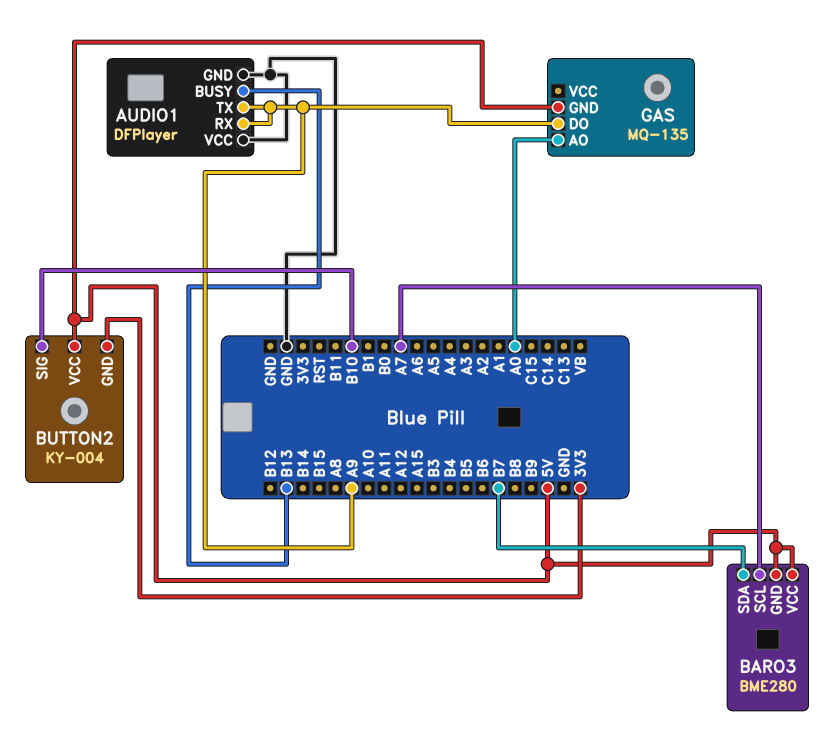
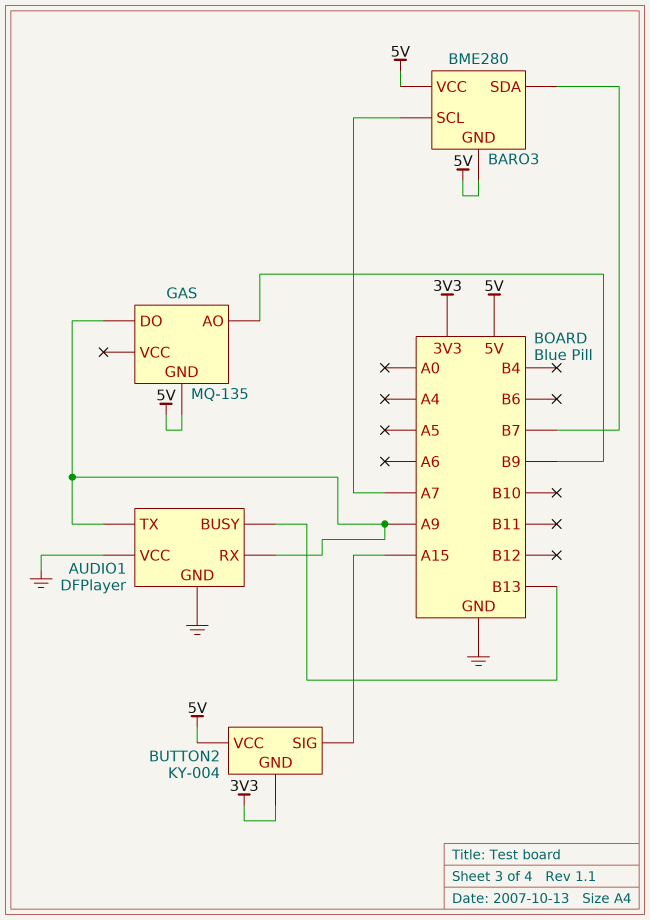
BUTTON2 pin SIG: B10 -> A15
GAS pin AO: A0 -> B9

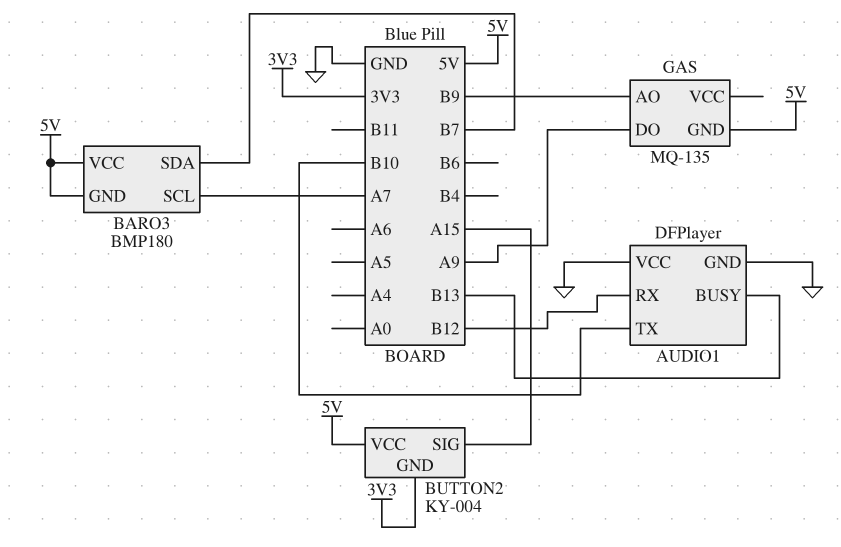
AUDIO1 pin RX: A9 -> B12
AUDIO1 pin TX: A9 -> B10
BARO3: BME280 -> BMP180

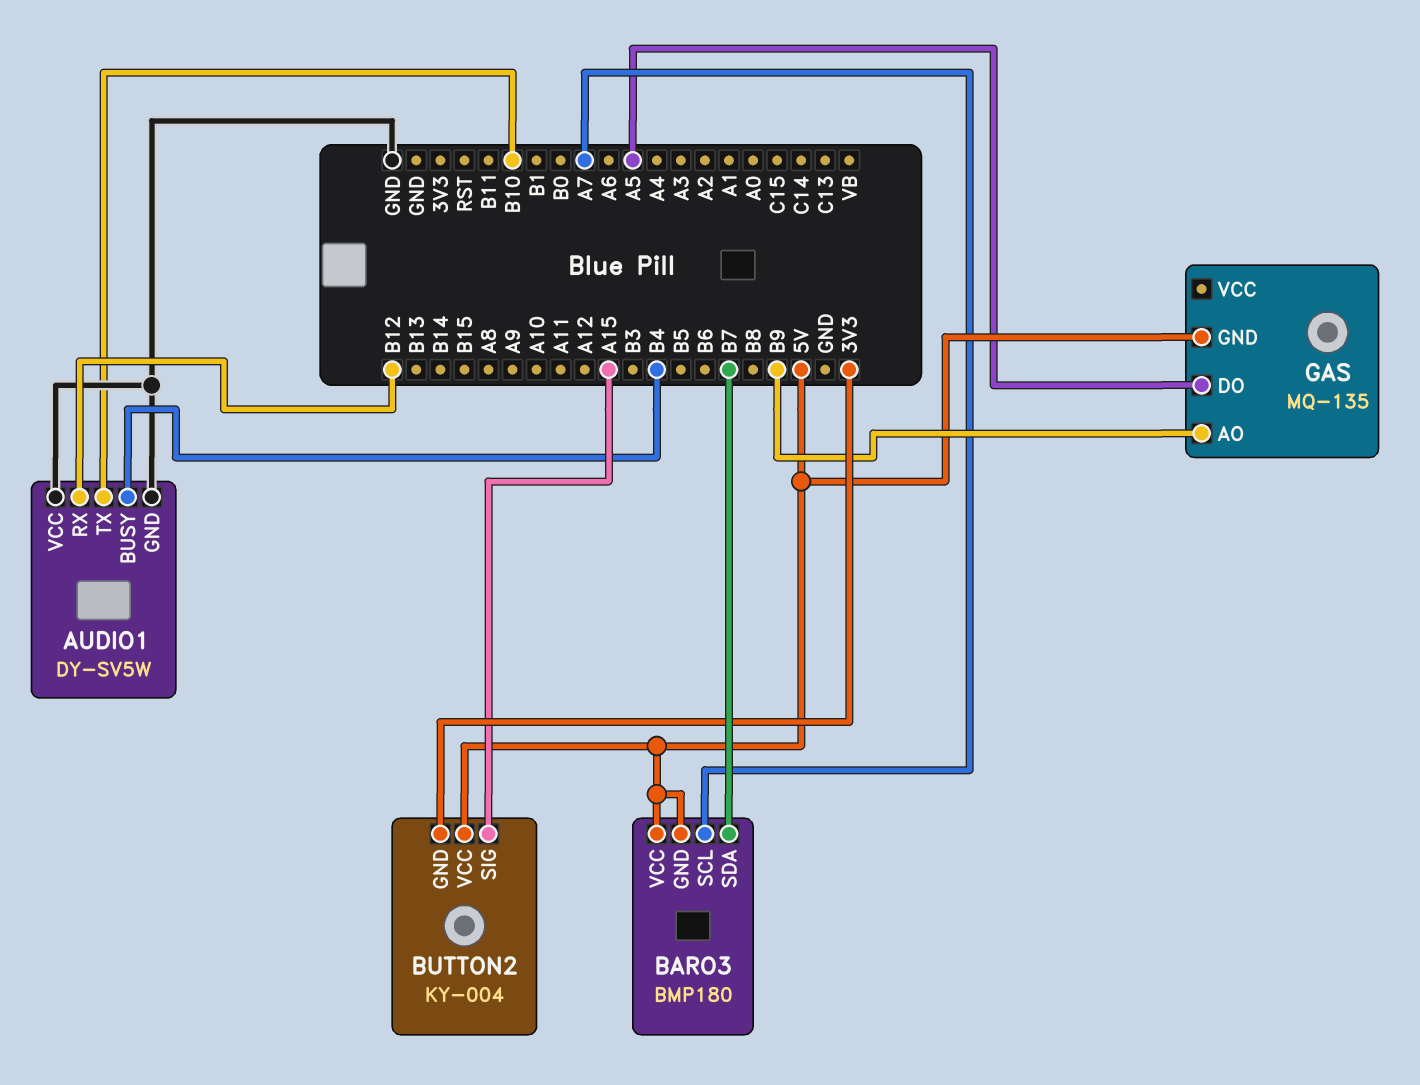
AUDIO1: DFPlayer -> DY-SV5W
AUDIO1 pin BUSY: B13 -> B4
GAS pin DO: A9 -> A5

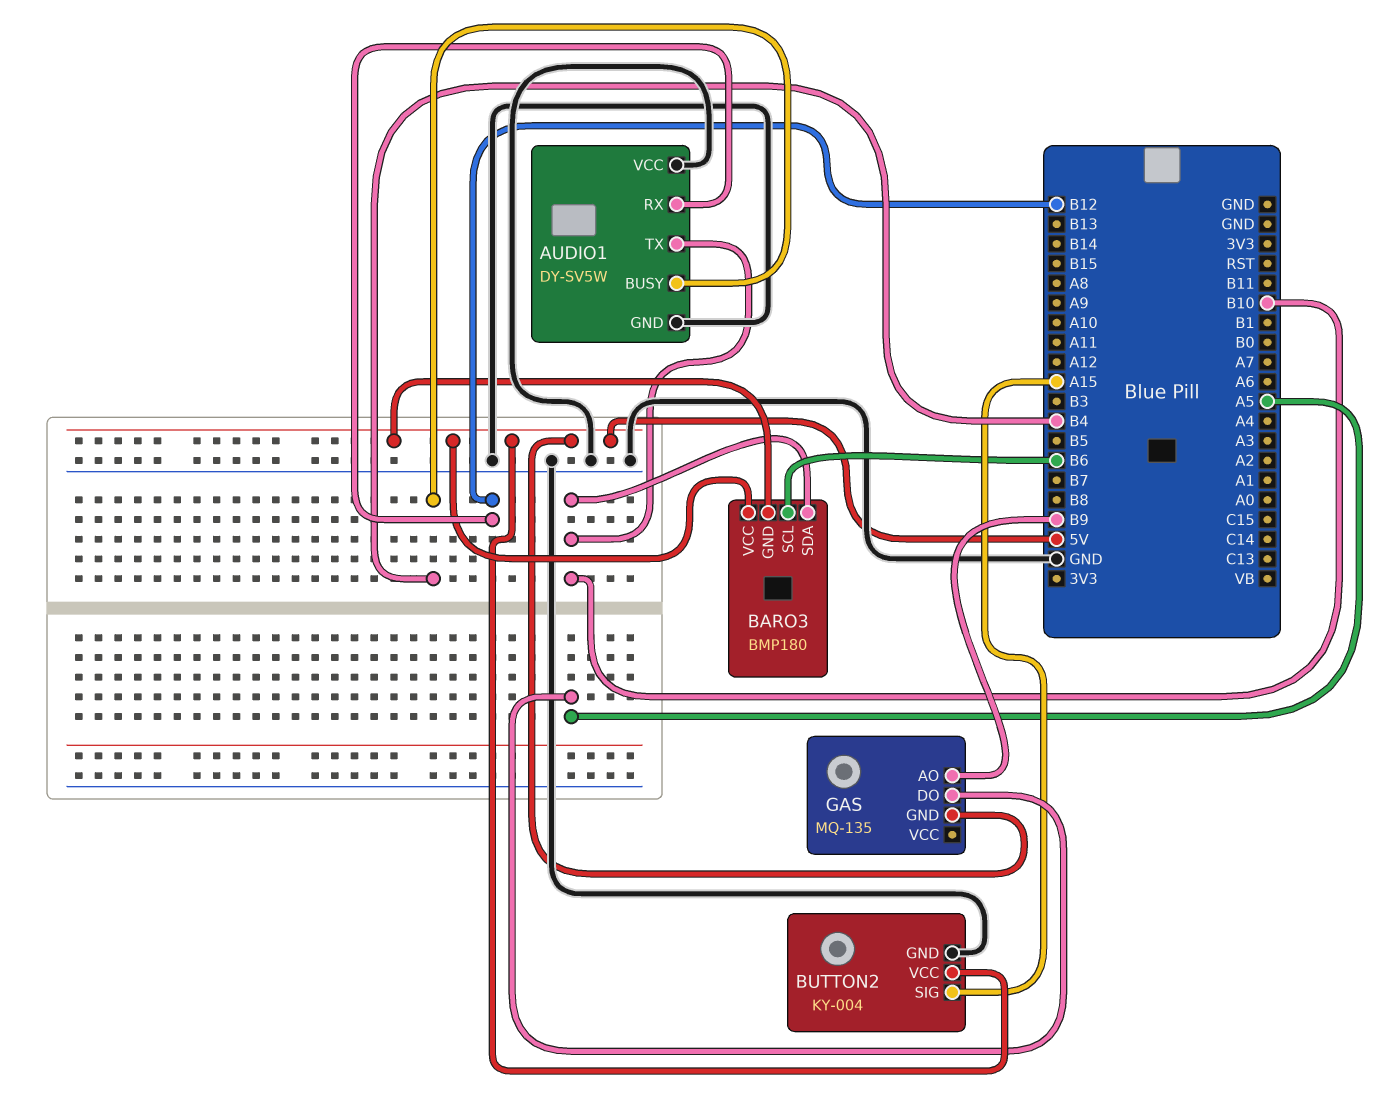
BARO3 pin SCL: A7 -> B6
BARO3 pin SDA: B7 -> B10
BUTTON2 pin GND: 3V3 -> GND

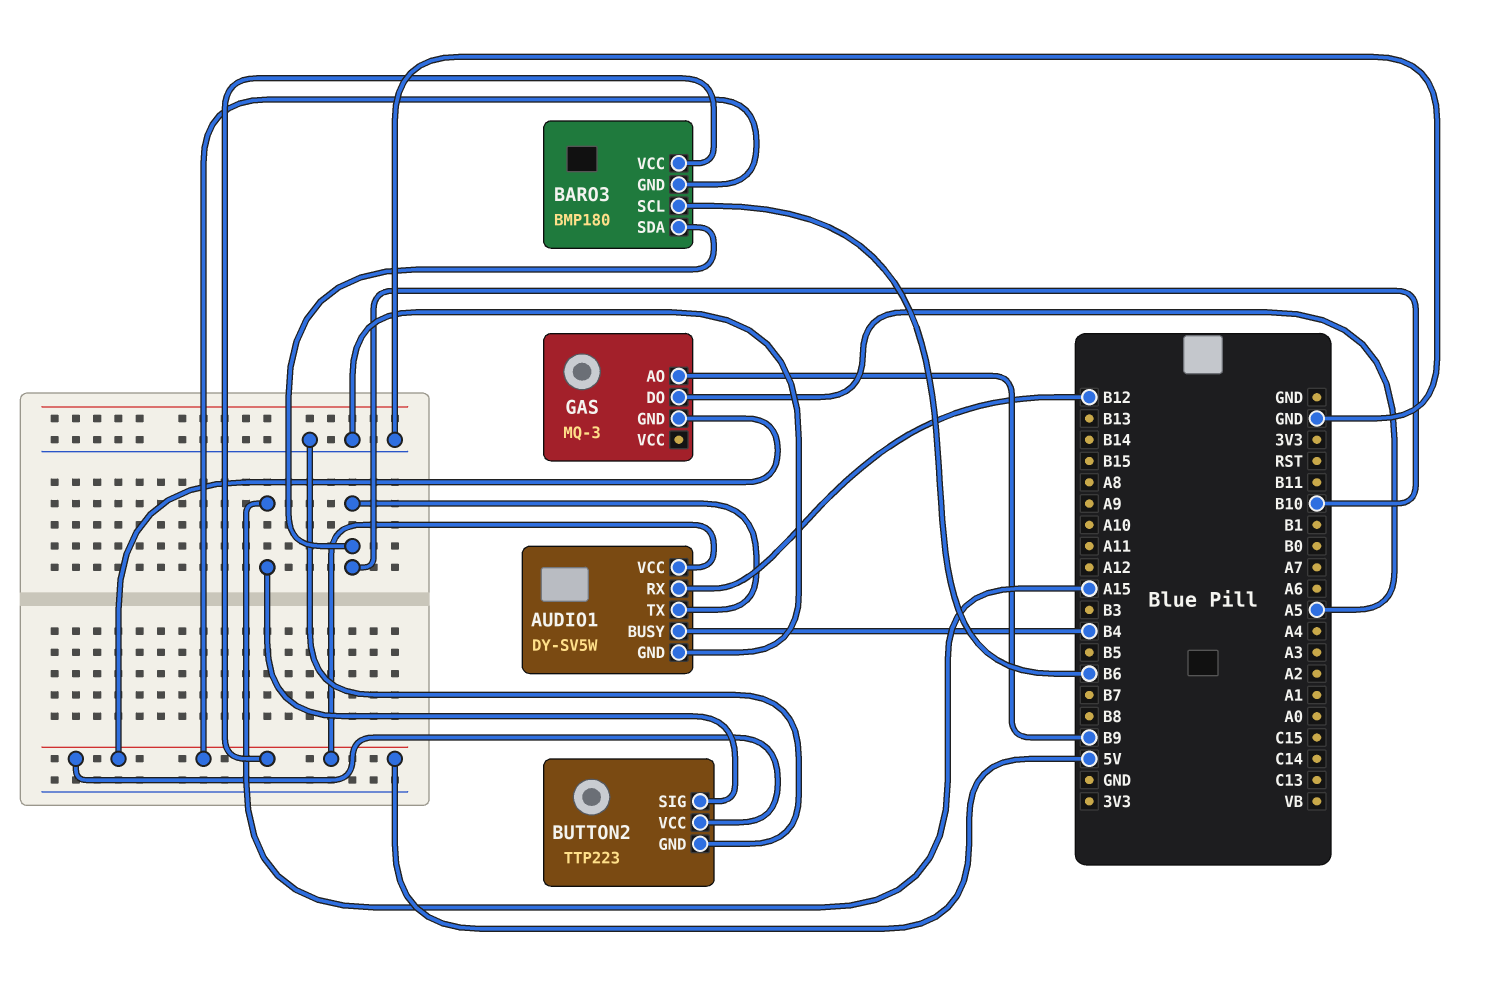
AUDIO1 pin VCC: GND -> 5V
BUTTON2: KY-004 -> TTP223
GAS: MQ-135 -> MQ-3

